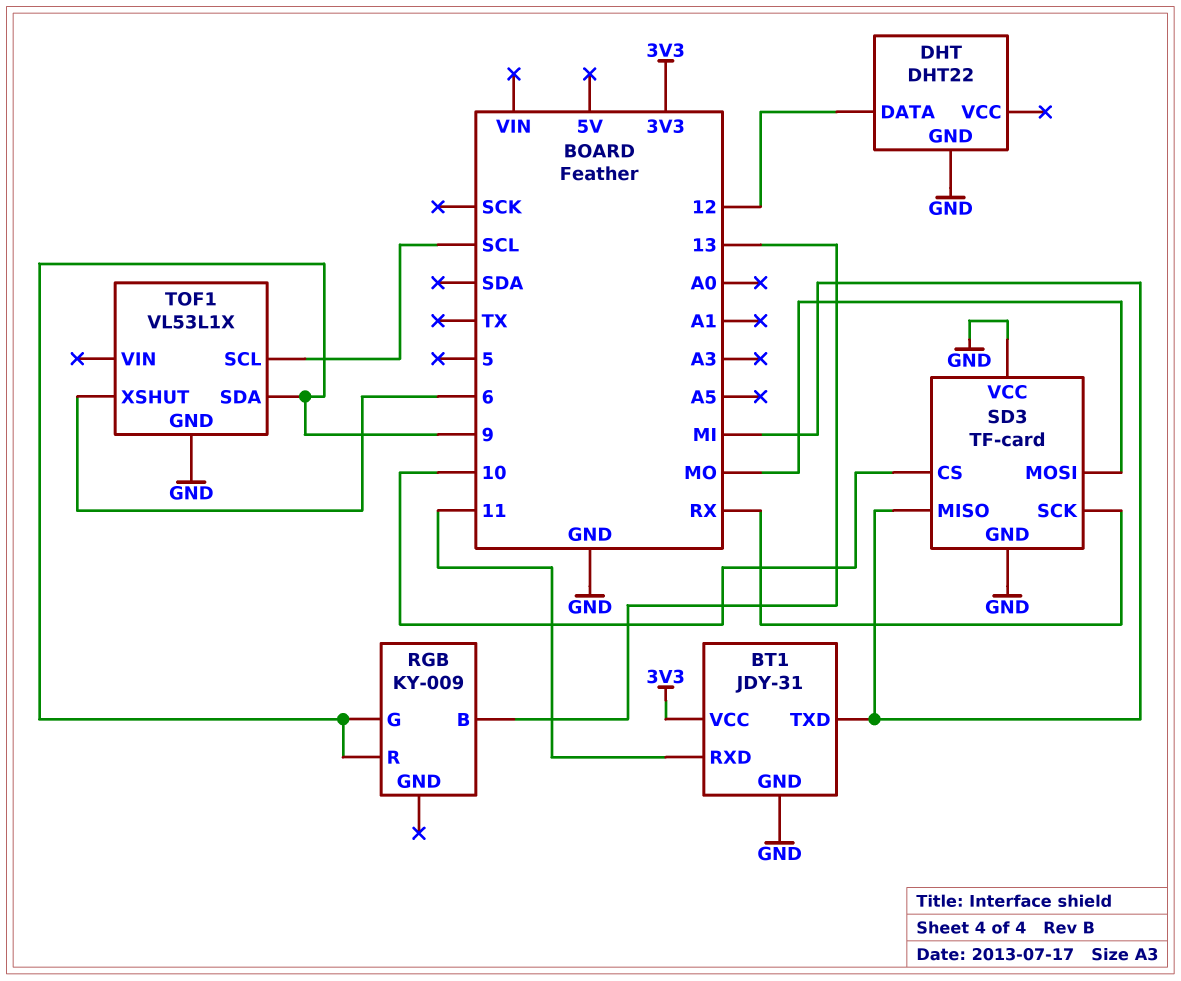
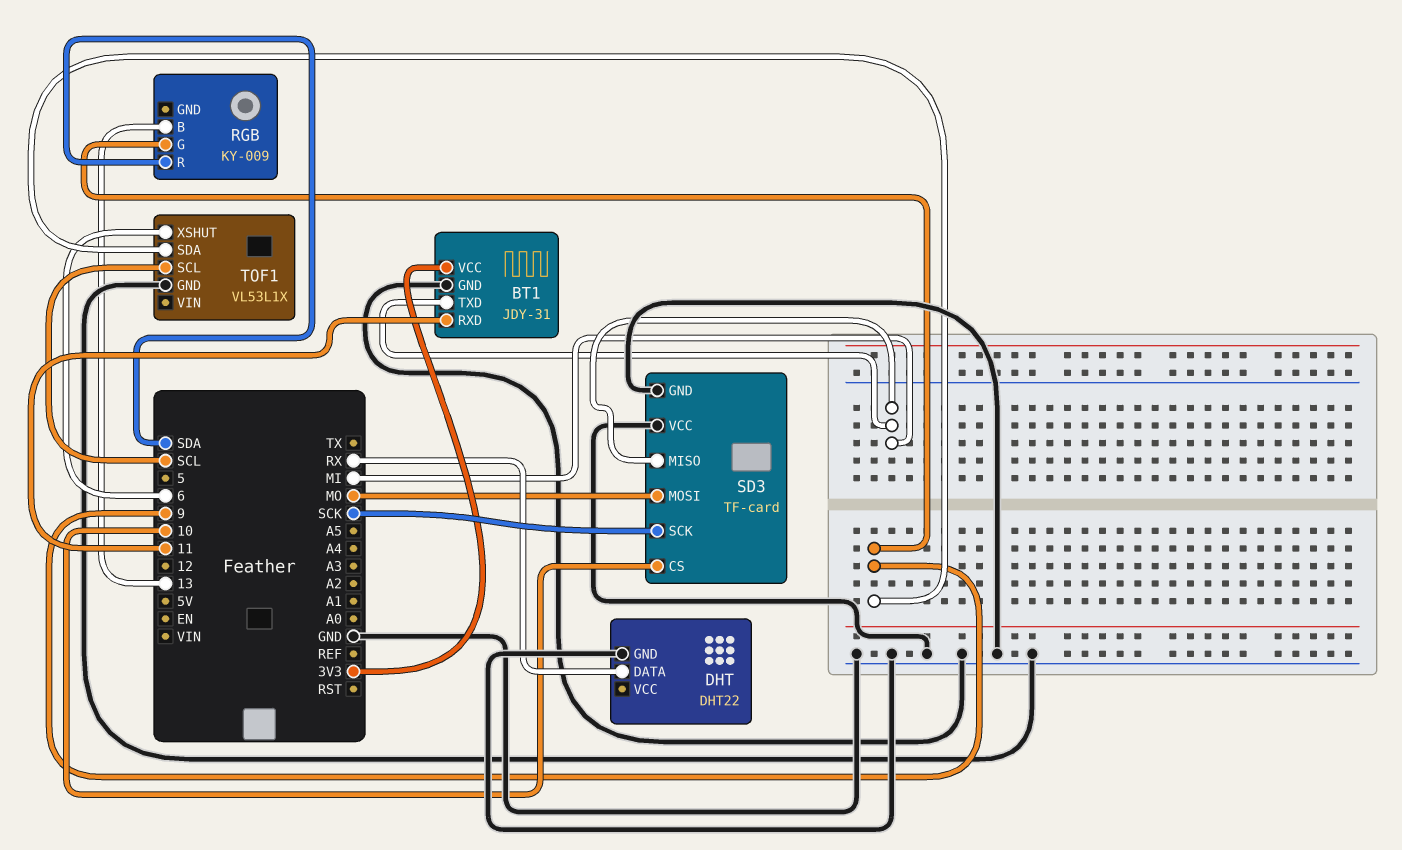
DHT pin DATA: 12 -> RX
RGB pin R: 9 -> SDA
SD3 pin SCK: RX -> SCK

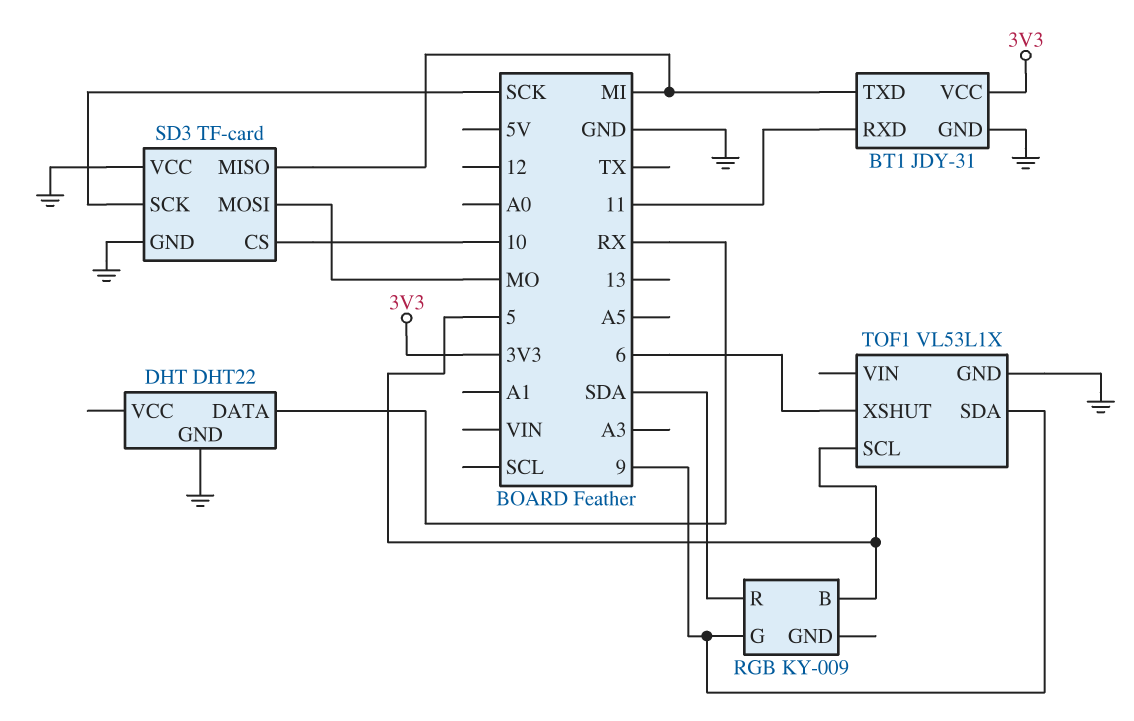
RGB pin B: 13 -> 5
TOF1 pin SCL: SCL -> 5

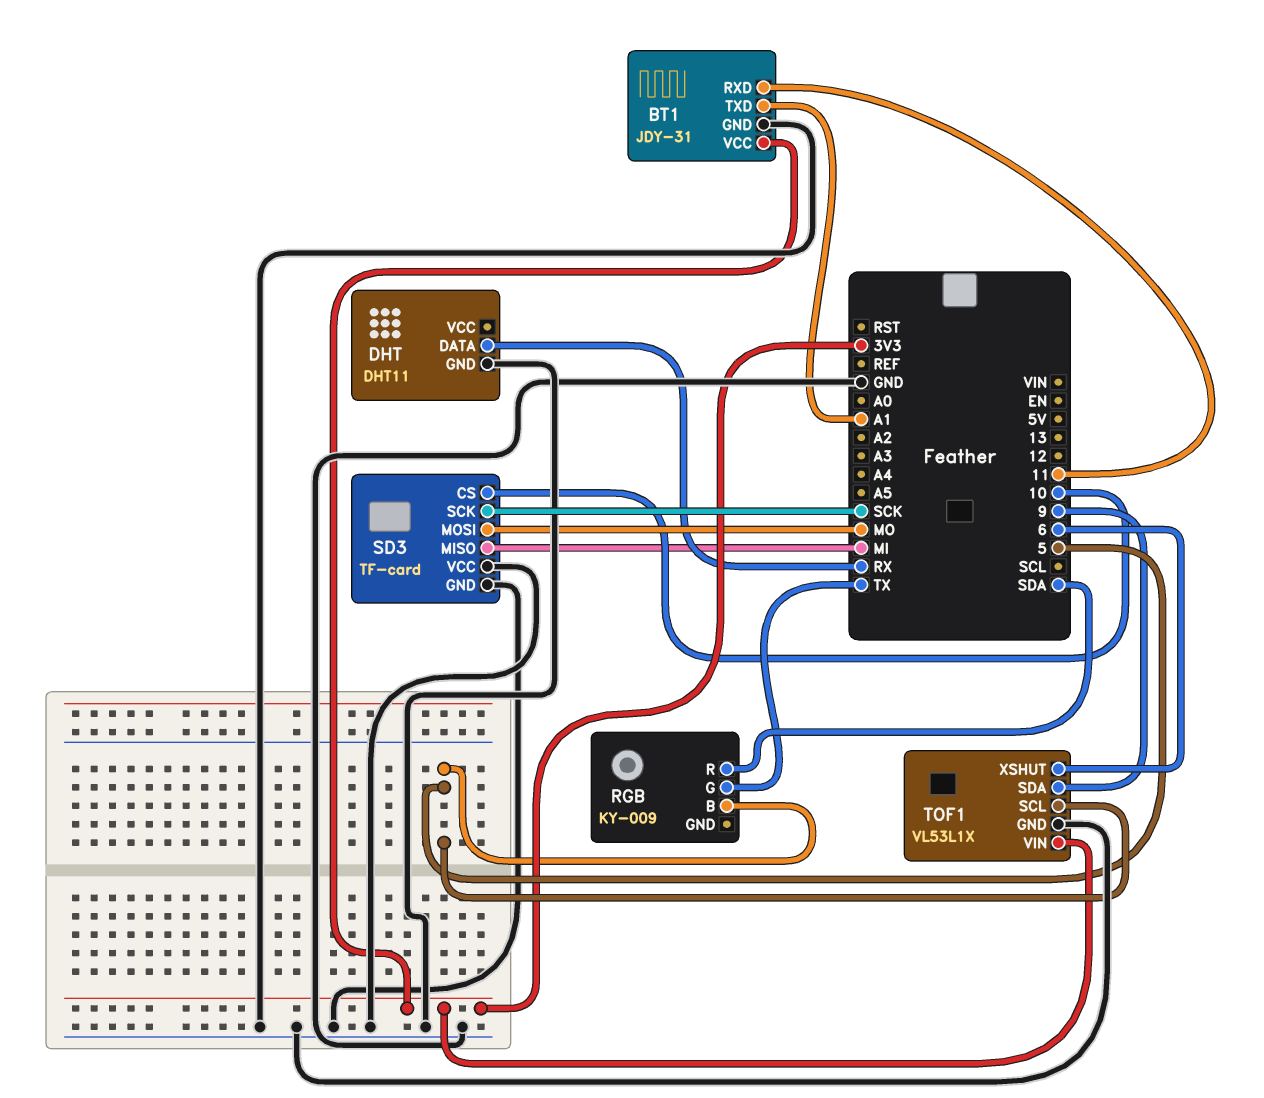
BT1 pin TXD: MI -> A1
DHT: DHT22 -> DHT11
RGB pin G: 9 -> TX
TOF1 pin VIN: none -> 3V3

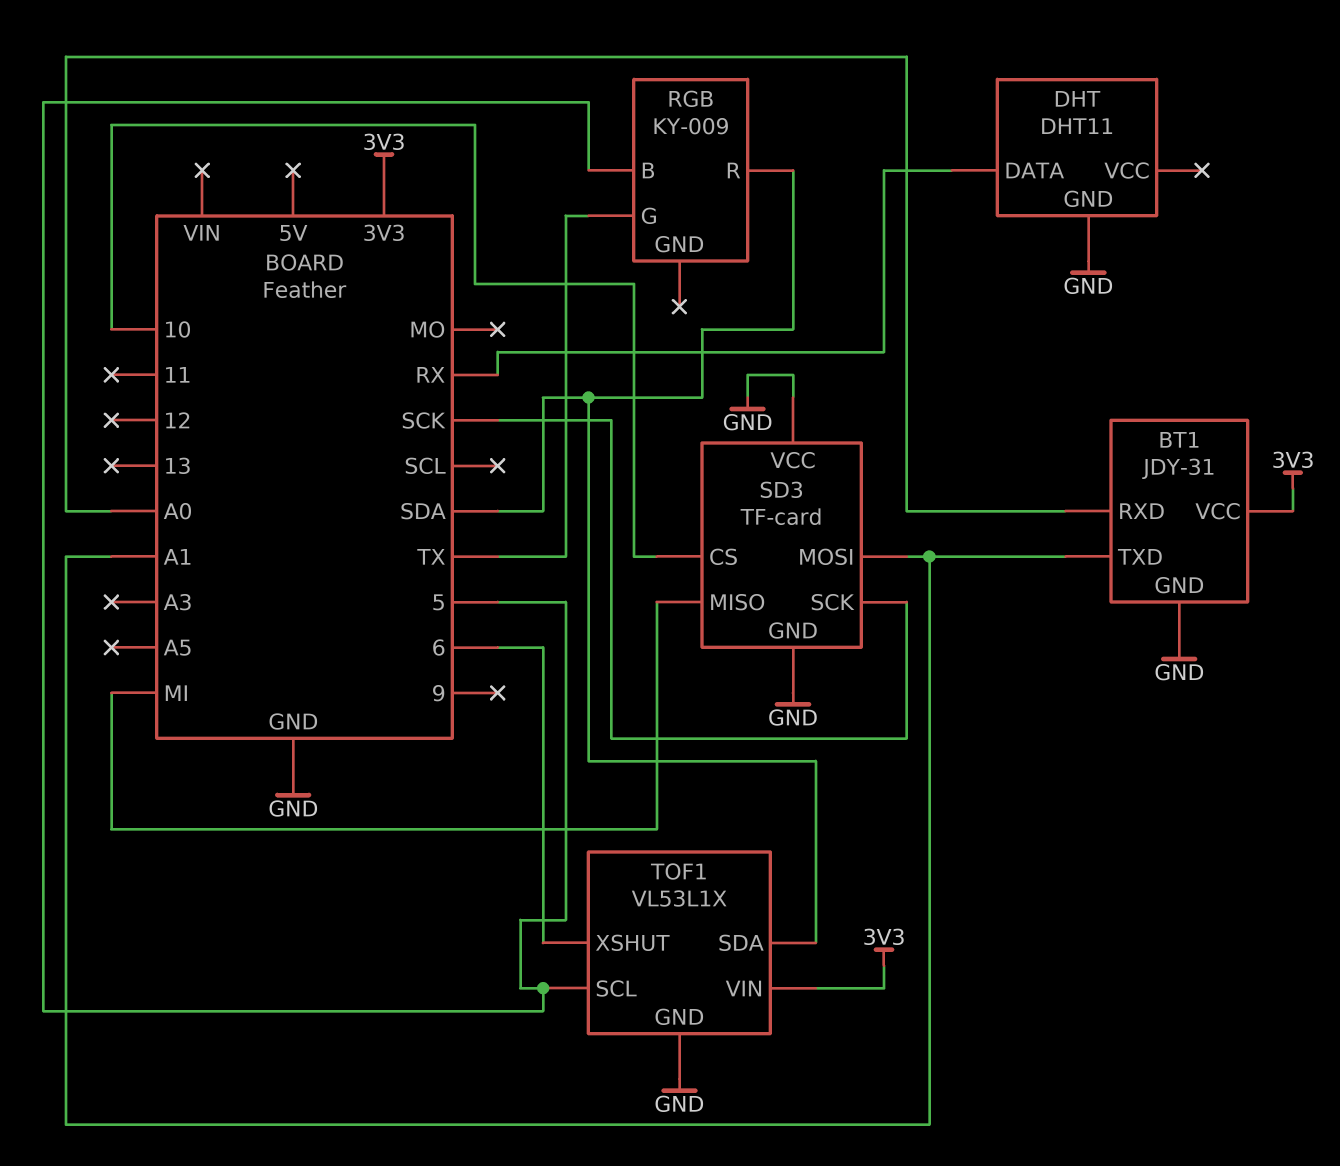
BT1 pin RXD: 11 -> A0
SD3 pin MOSI: MO -> A1
TOF1 pin SDA: 9 -> SDA

